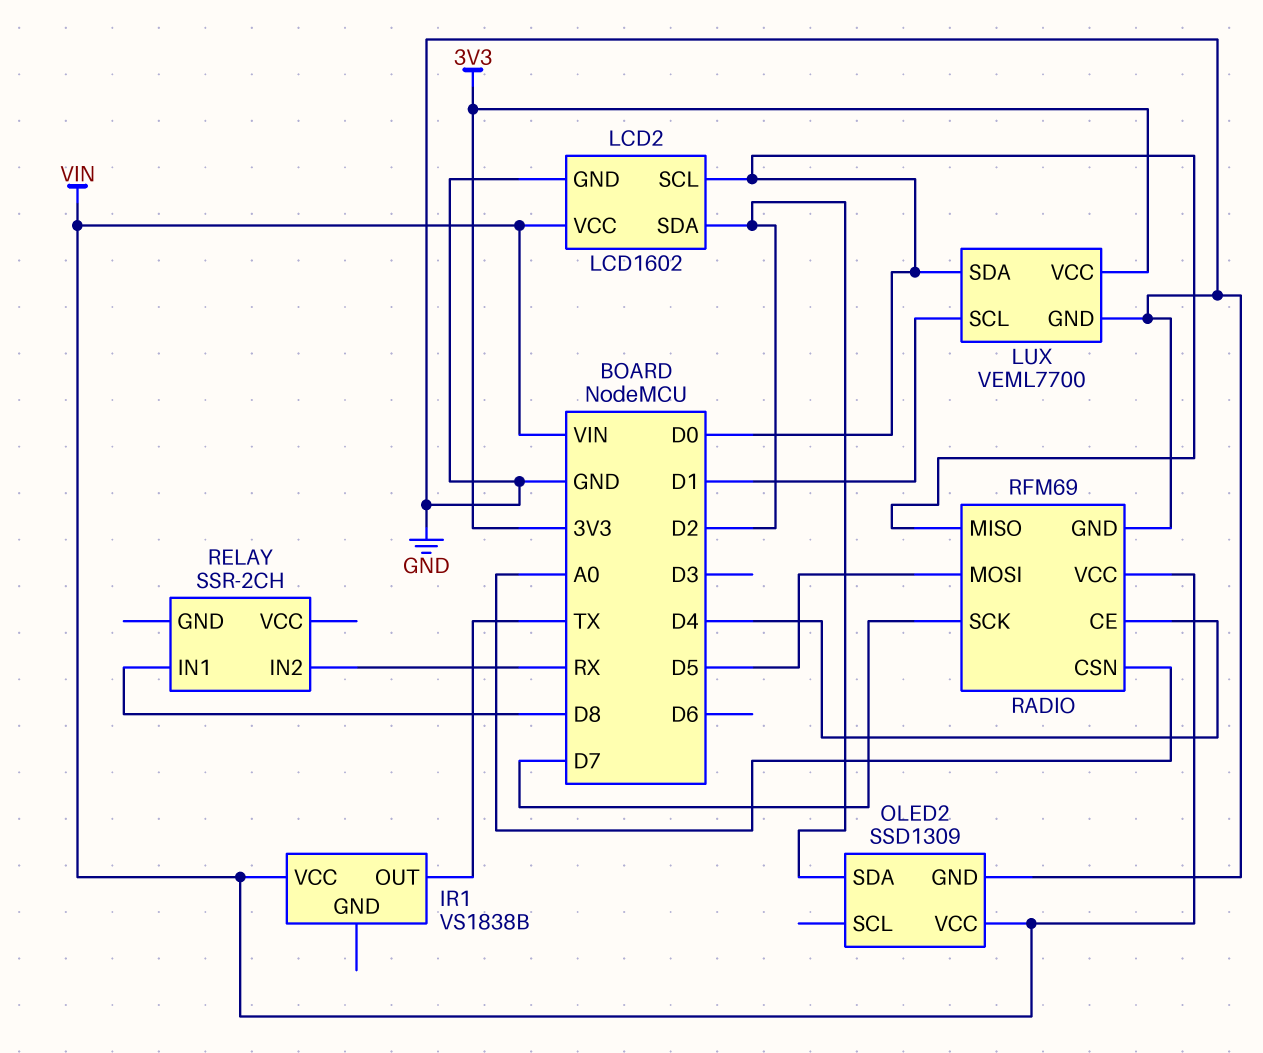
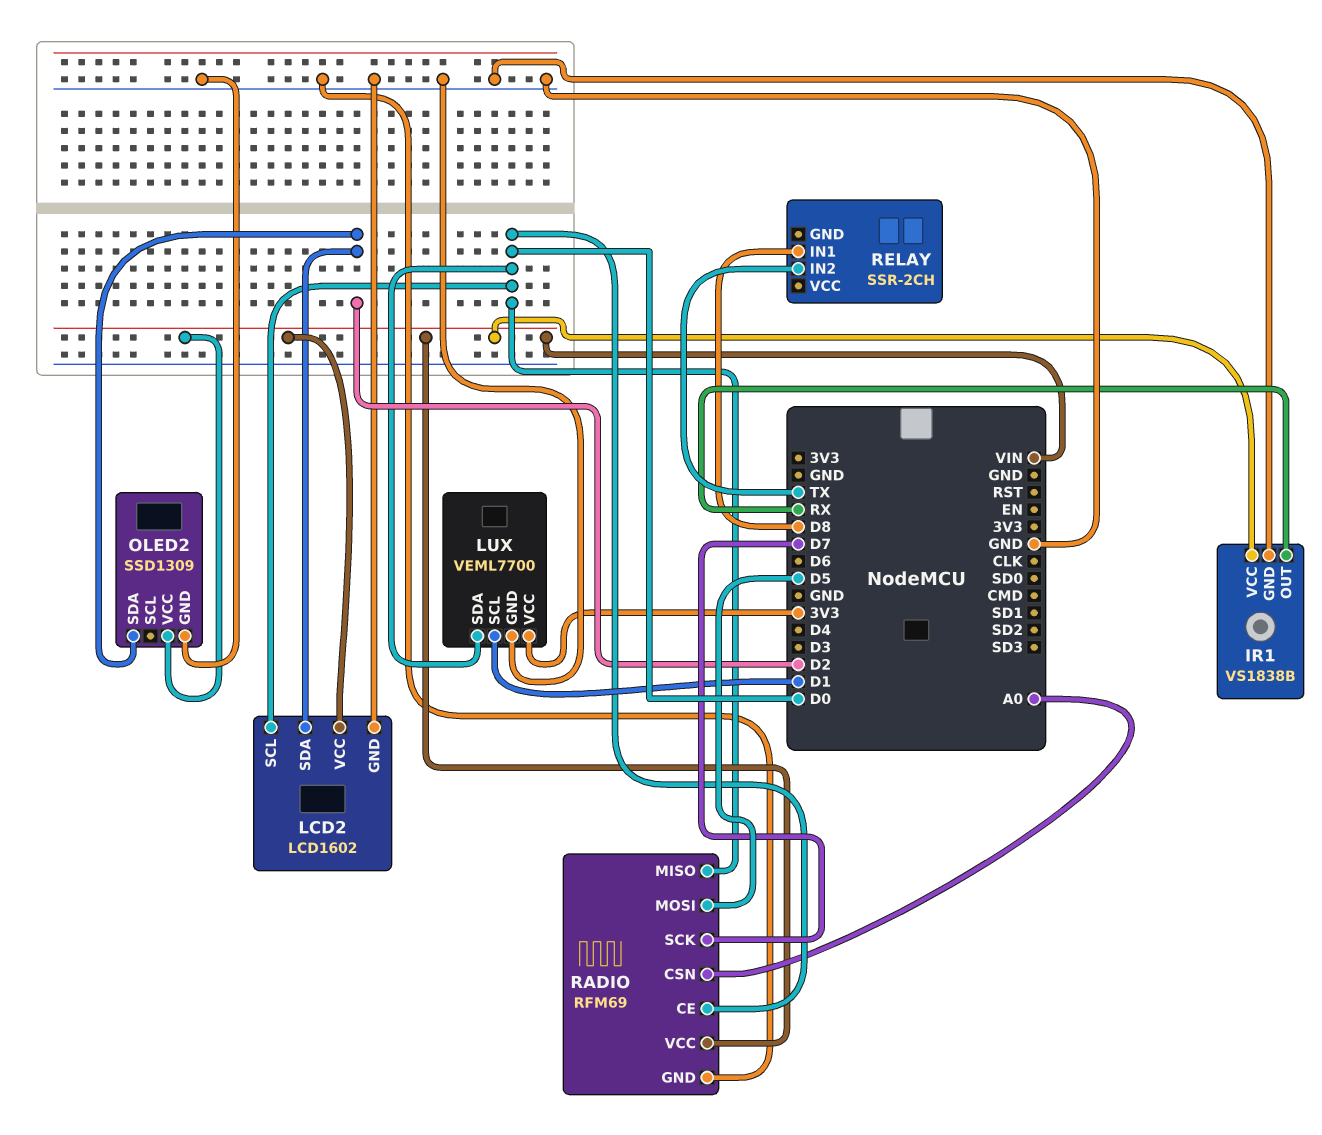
IR1 pin GND: none -> GND
IR1 pin OUT: TX -> RX
RADIO pin CE: D4 -> D0
RELAY pin IN2: RX -> TX

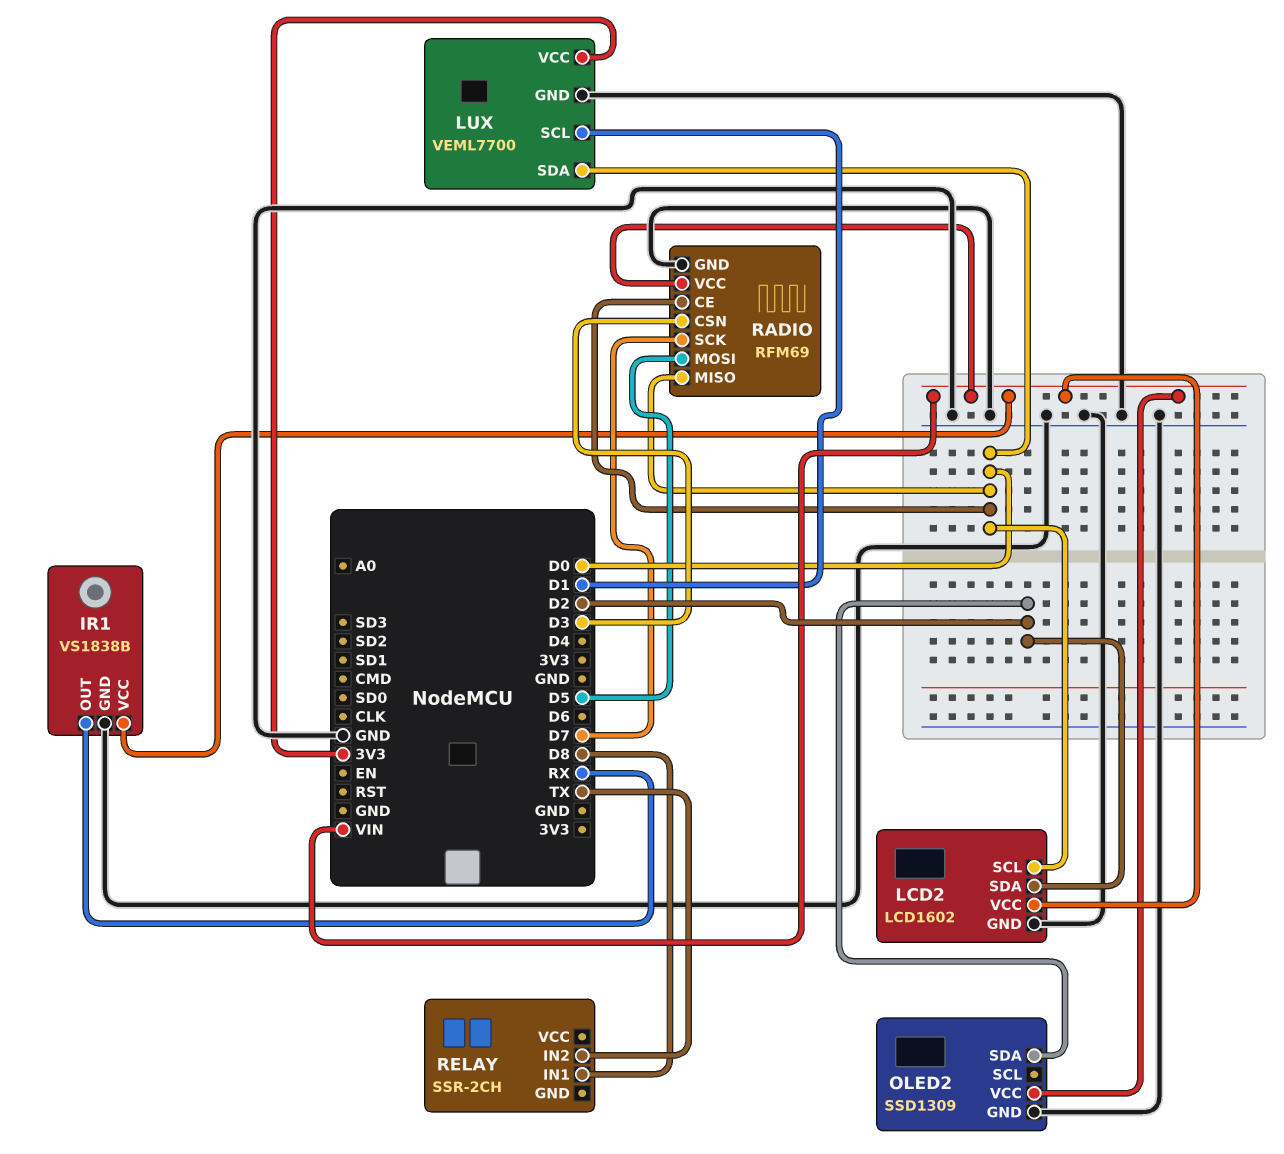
RADIO pin CSN: A0 -> D3

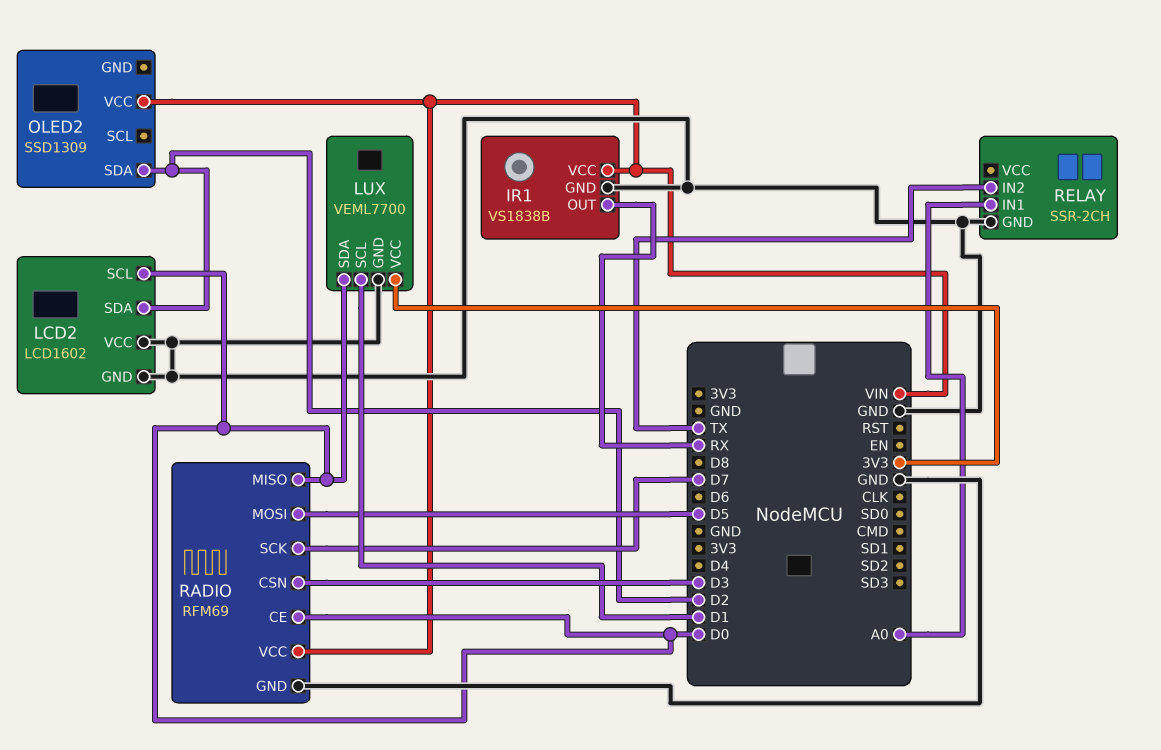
LCD2 pin VCC: VIN -> GND
OLED2 pin GND: GND -> none
RELAY pin GND: none -> GND
RELAY pin IN1: D8 -> A0

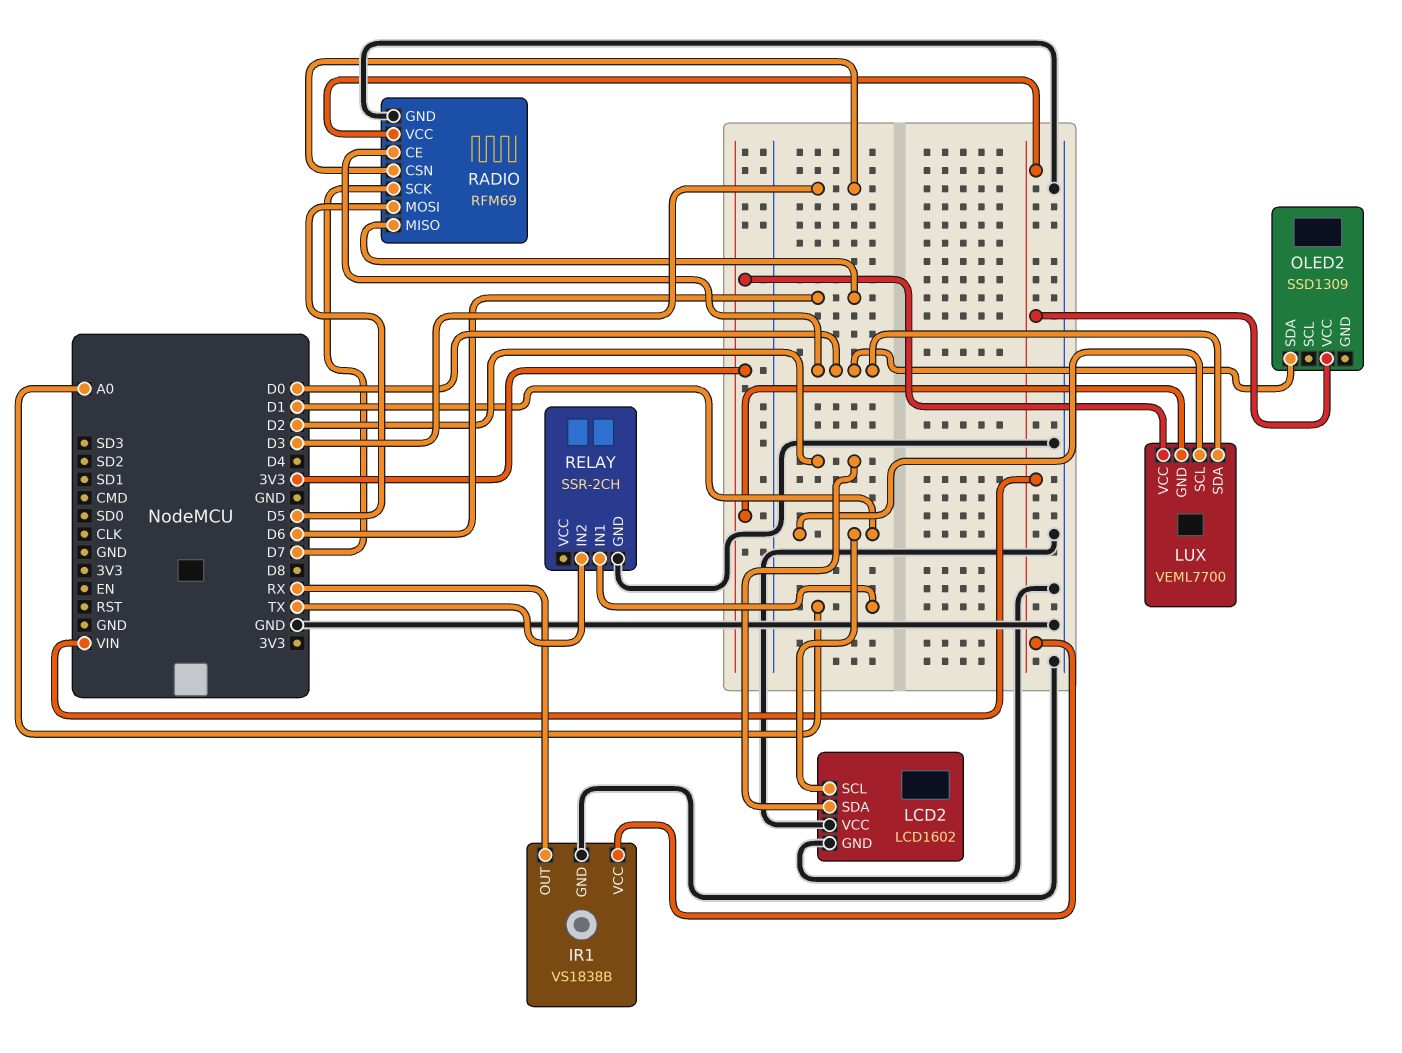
LCD2 pin SCL: D0 -> D1
LUX pin GND: GND -> 3V3
OLED2 pin SDA: D2 -> D0
RADIO pin MISO: D0 -> D6

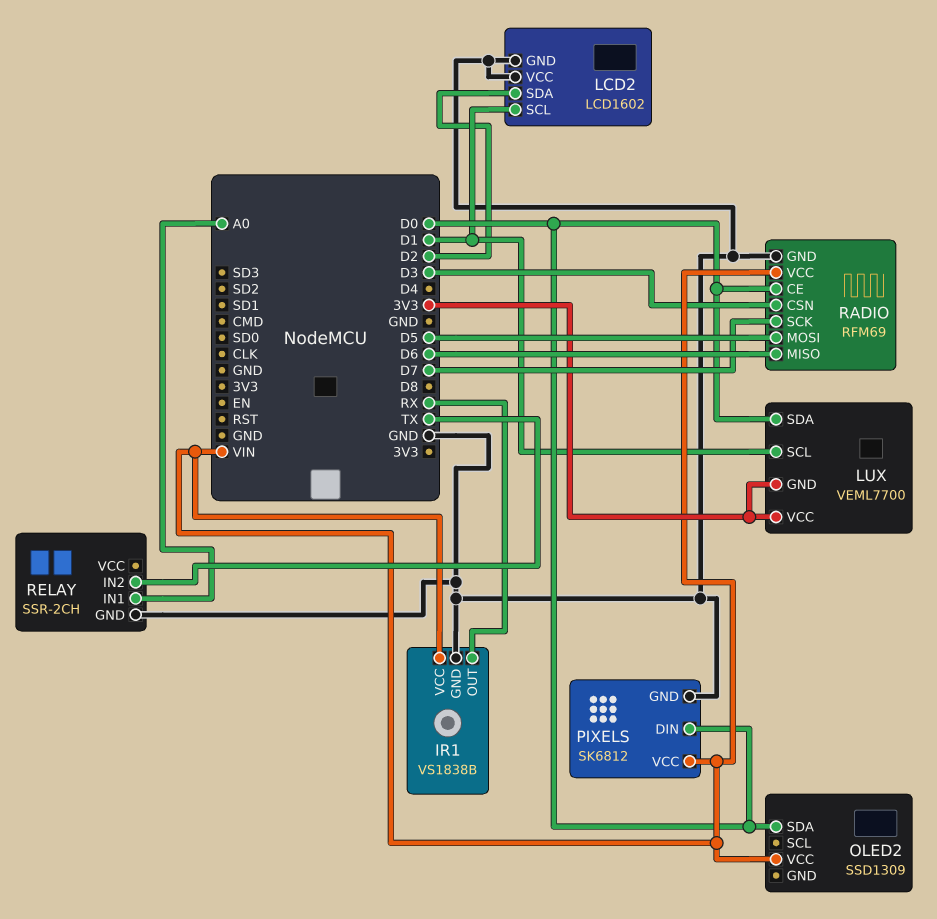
PIXELS: none -> SK6812
PIXELS pin DIN: none -> D0
PIXELS pin GND: none -> GND
PIXELS pin VCC: none -> VIN

